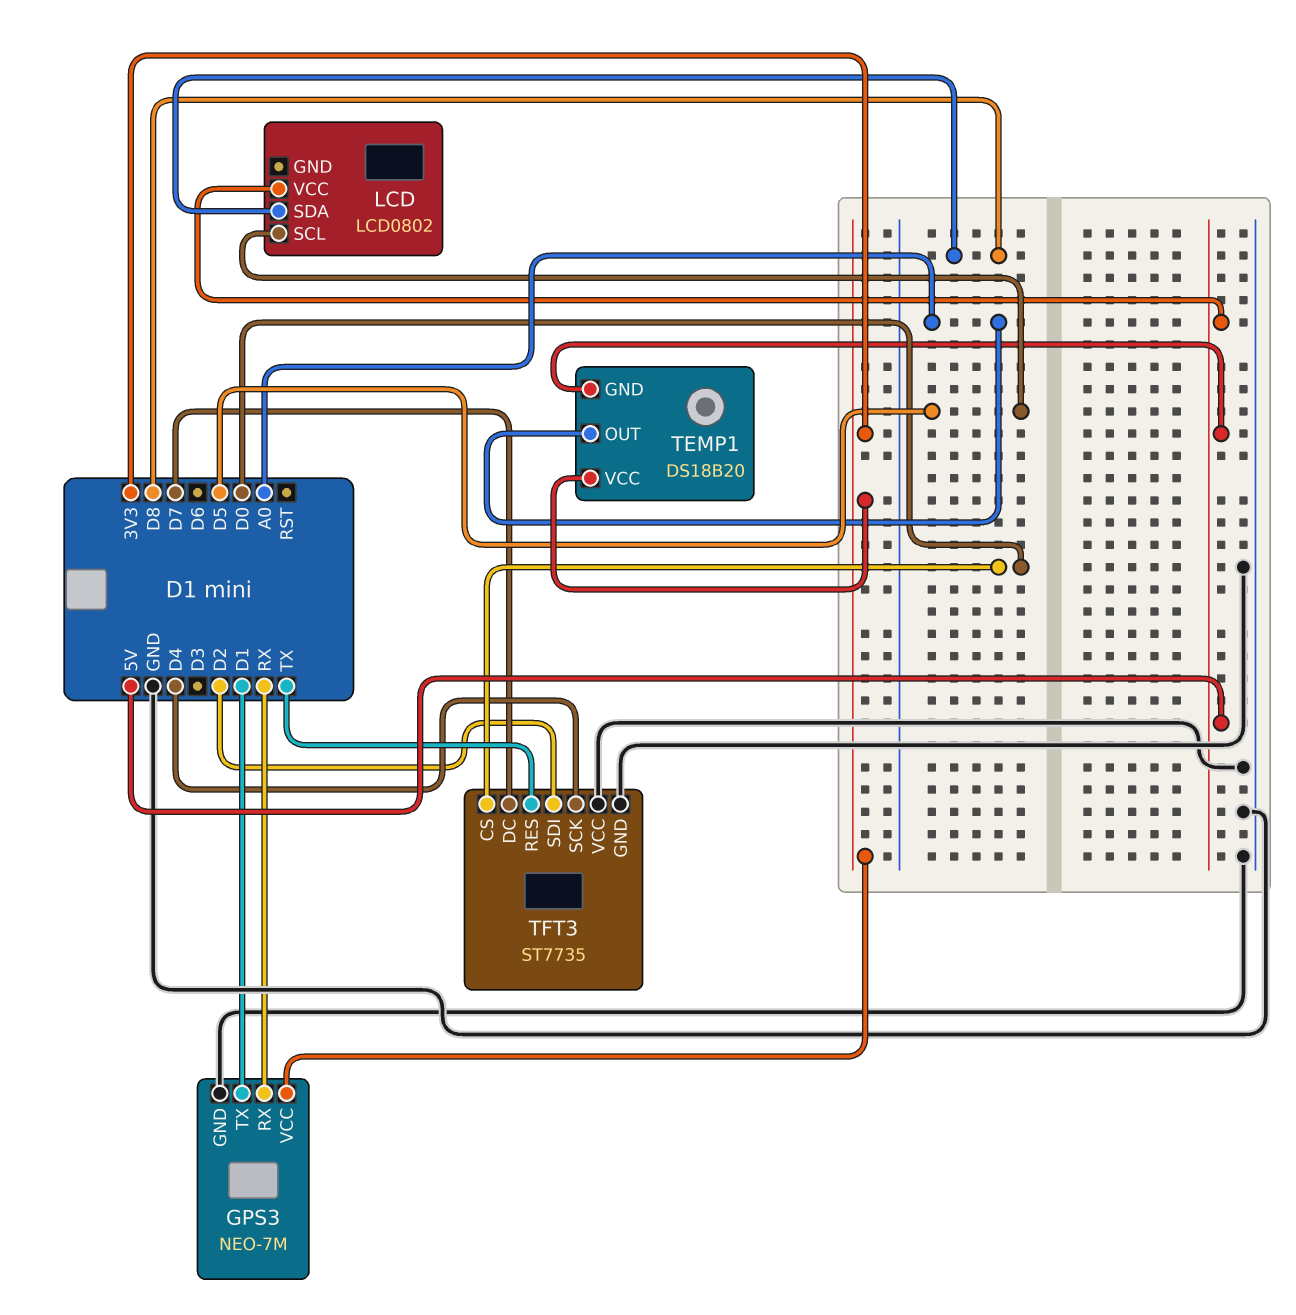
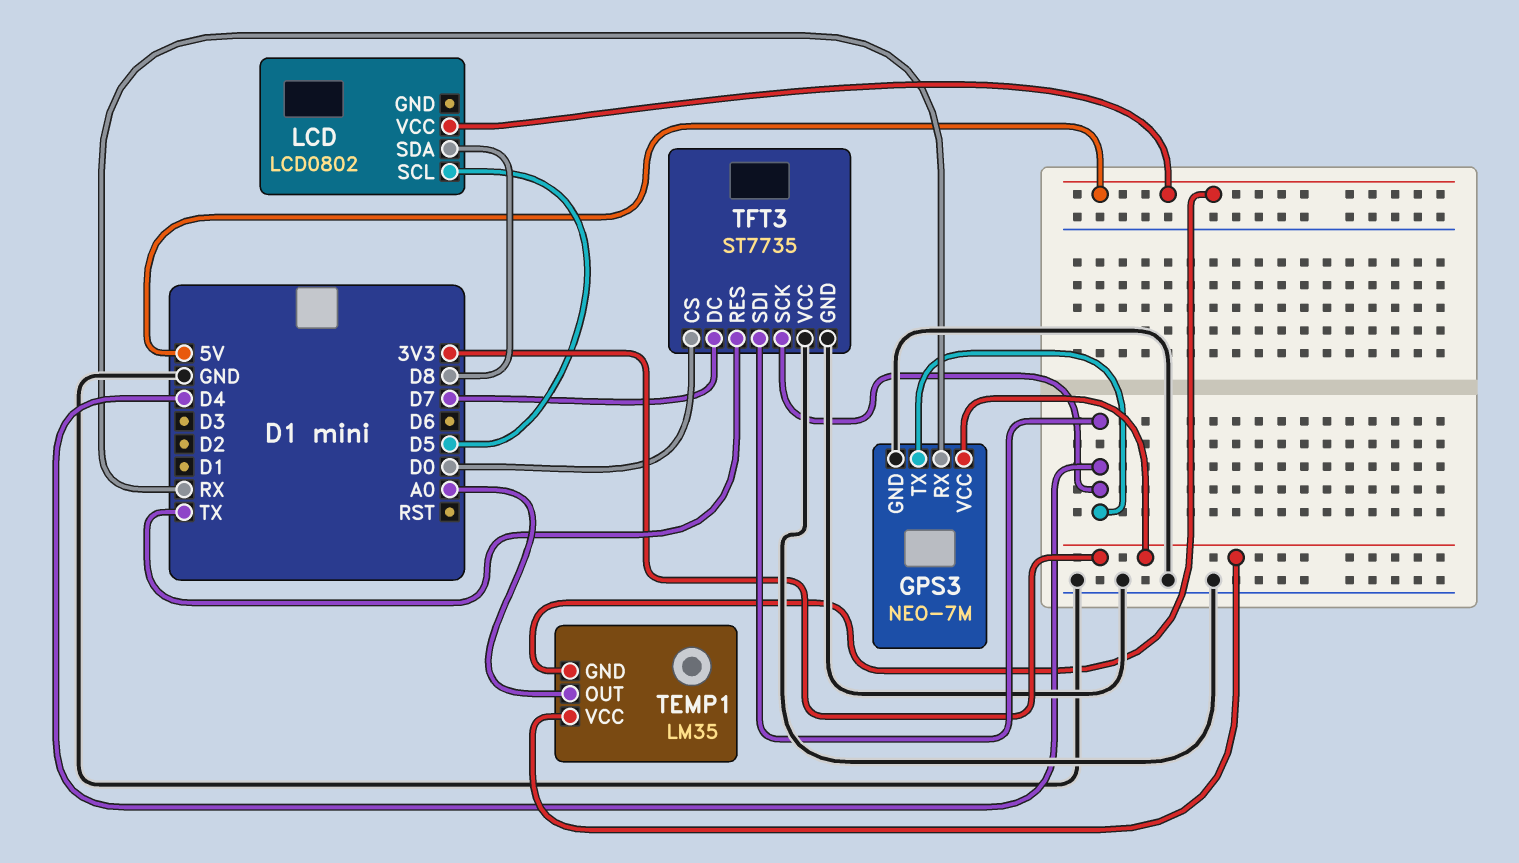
GPS3 pin TX: D1 -> D4
TEMP1: DS18B20 -> LM35
TFT3 pin SDI: D2 -> D4

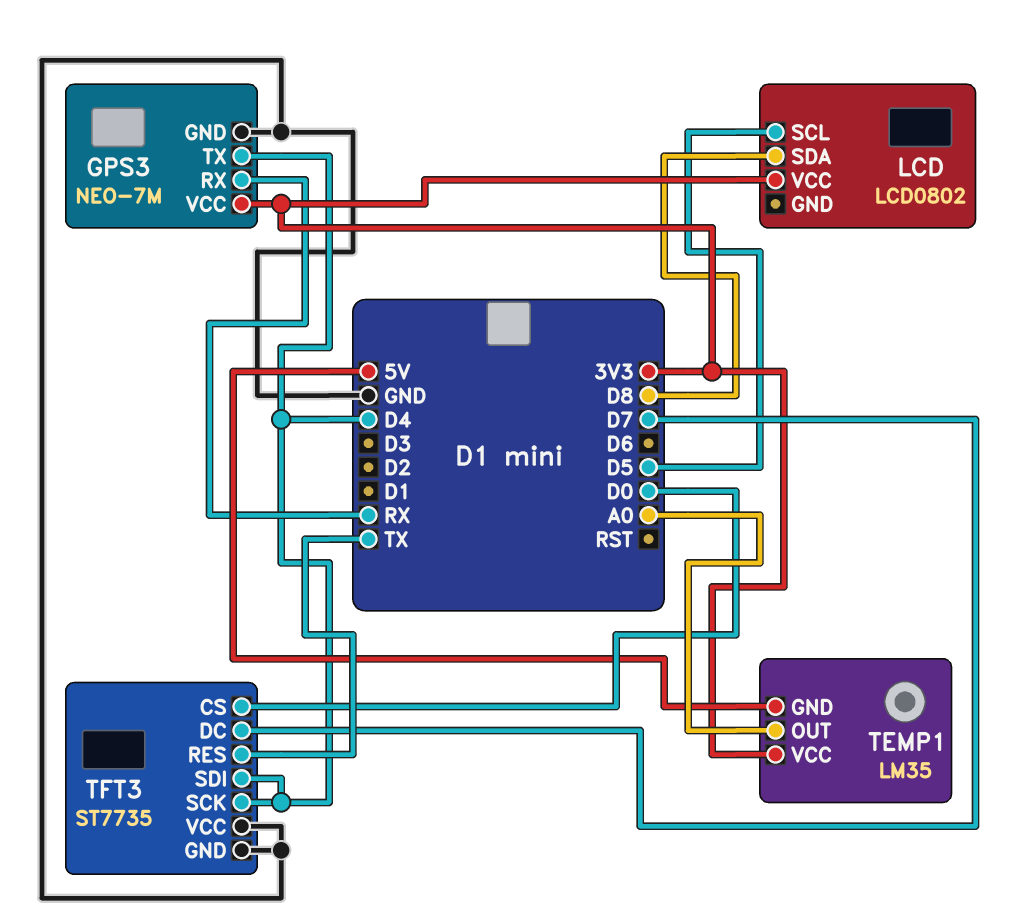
LCD pin VCC: 5V -> 3V3

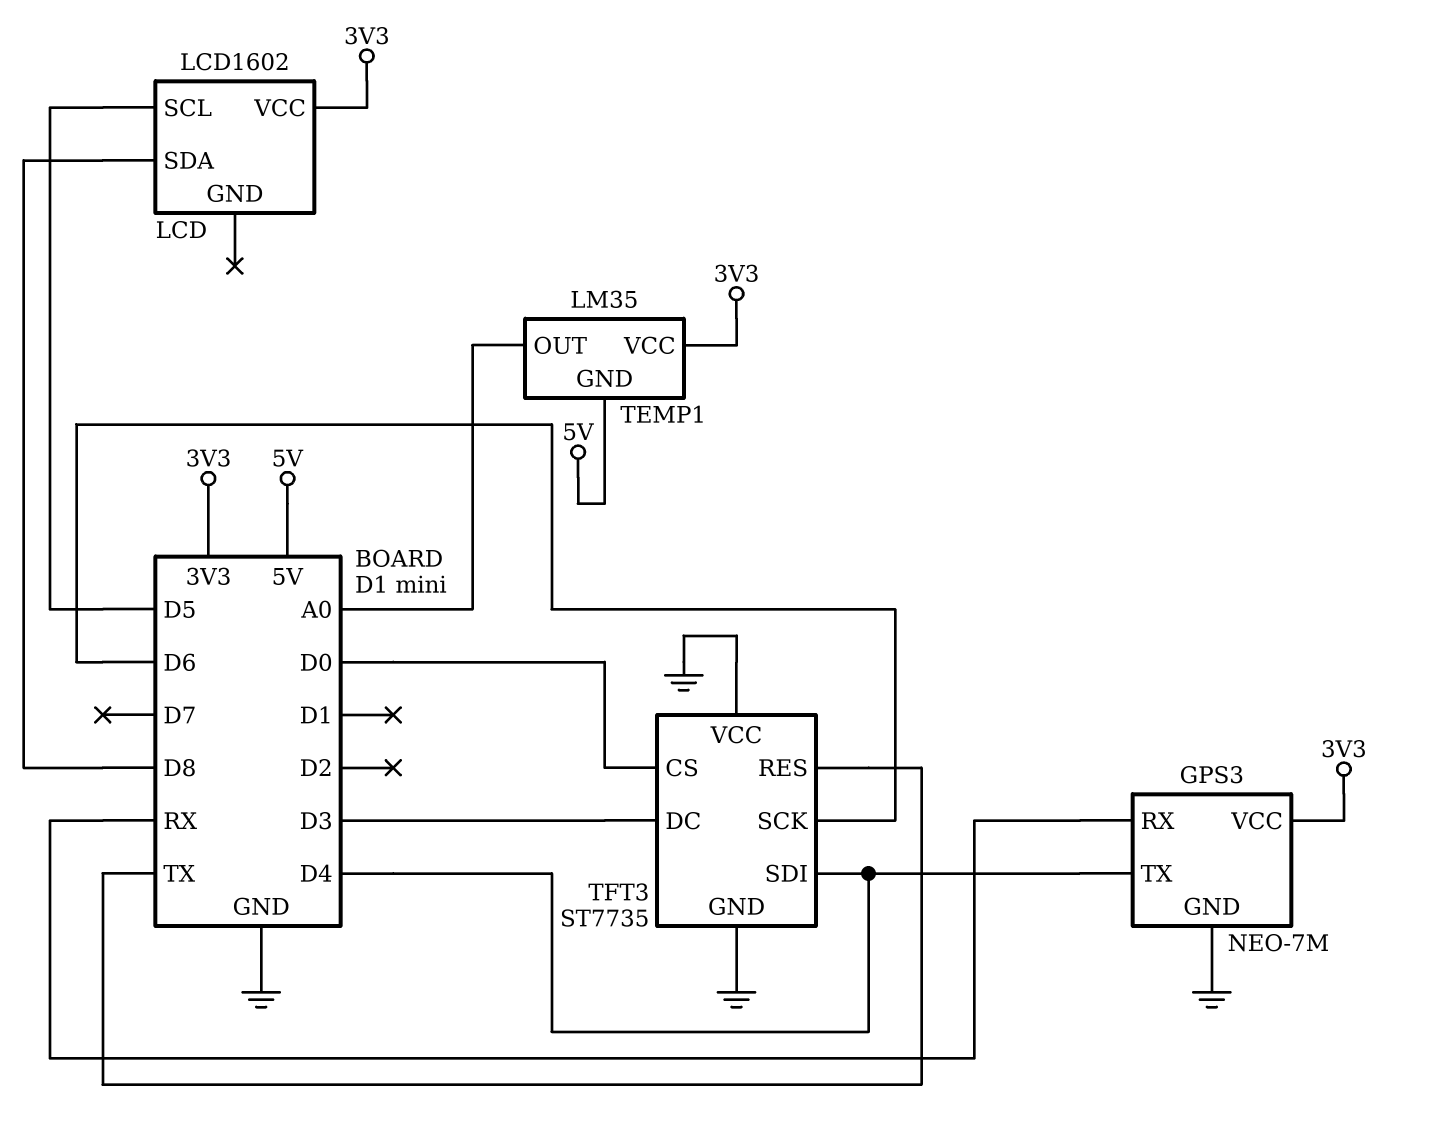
LCD: LCD0802 -> LCD1602
TFT3 pin DC: D7 -> D3
TFT3 pin SCK: D4 -> D6

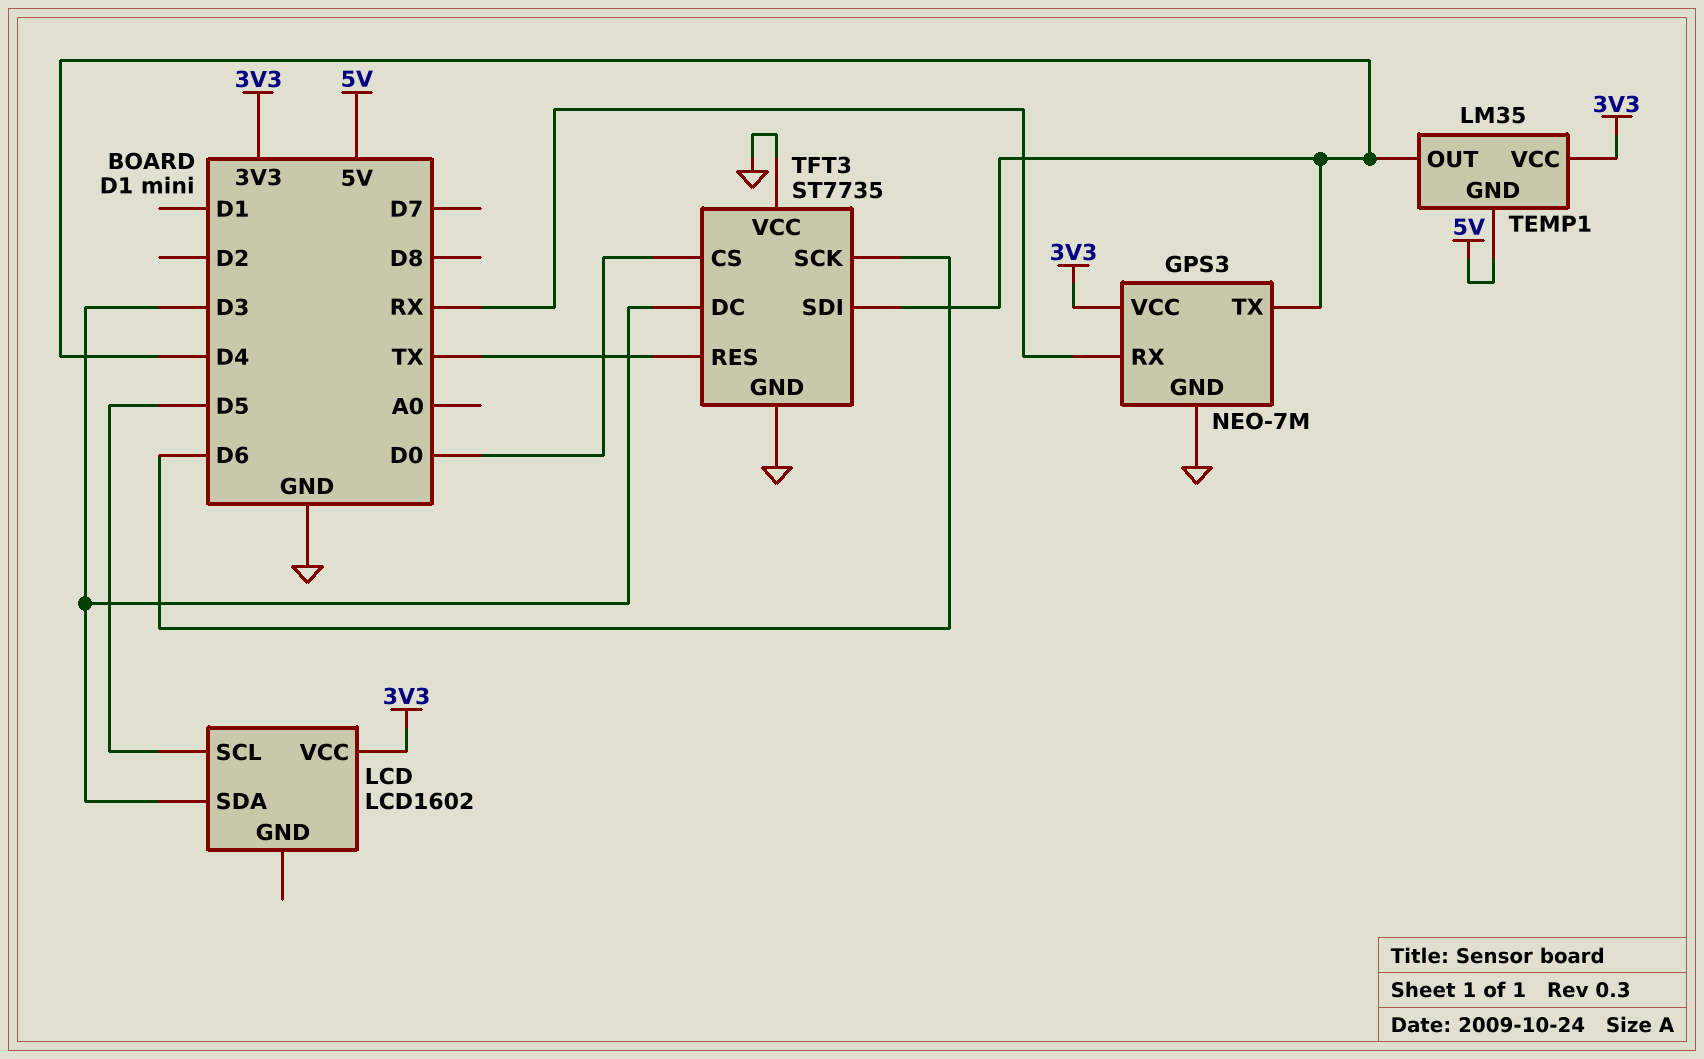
LCD pin SDA: D8 -> D3
TEMP1 pin OUT: A0 -> D4

